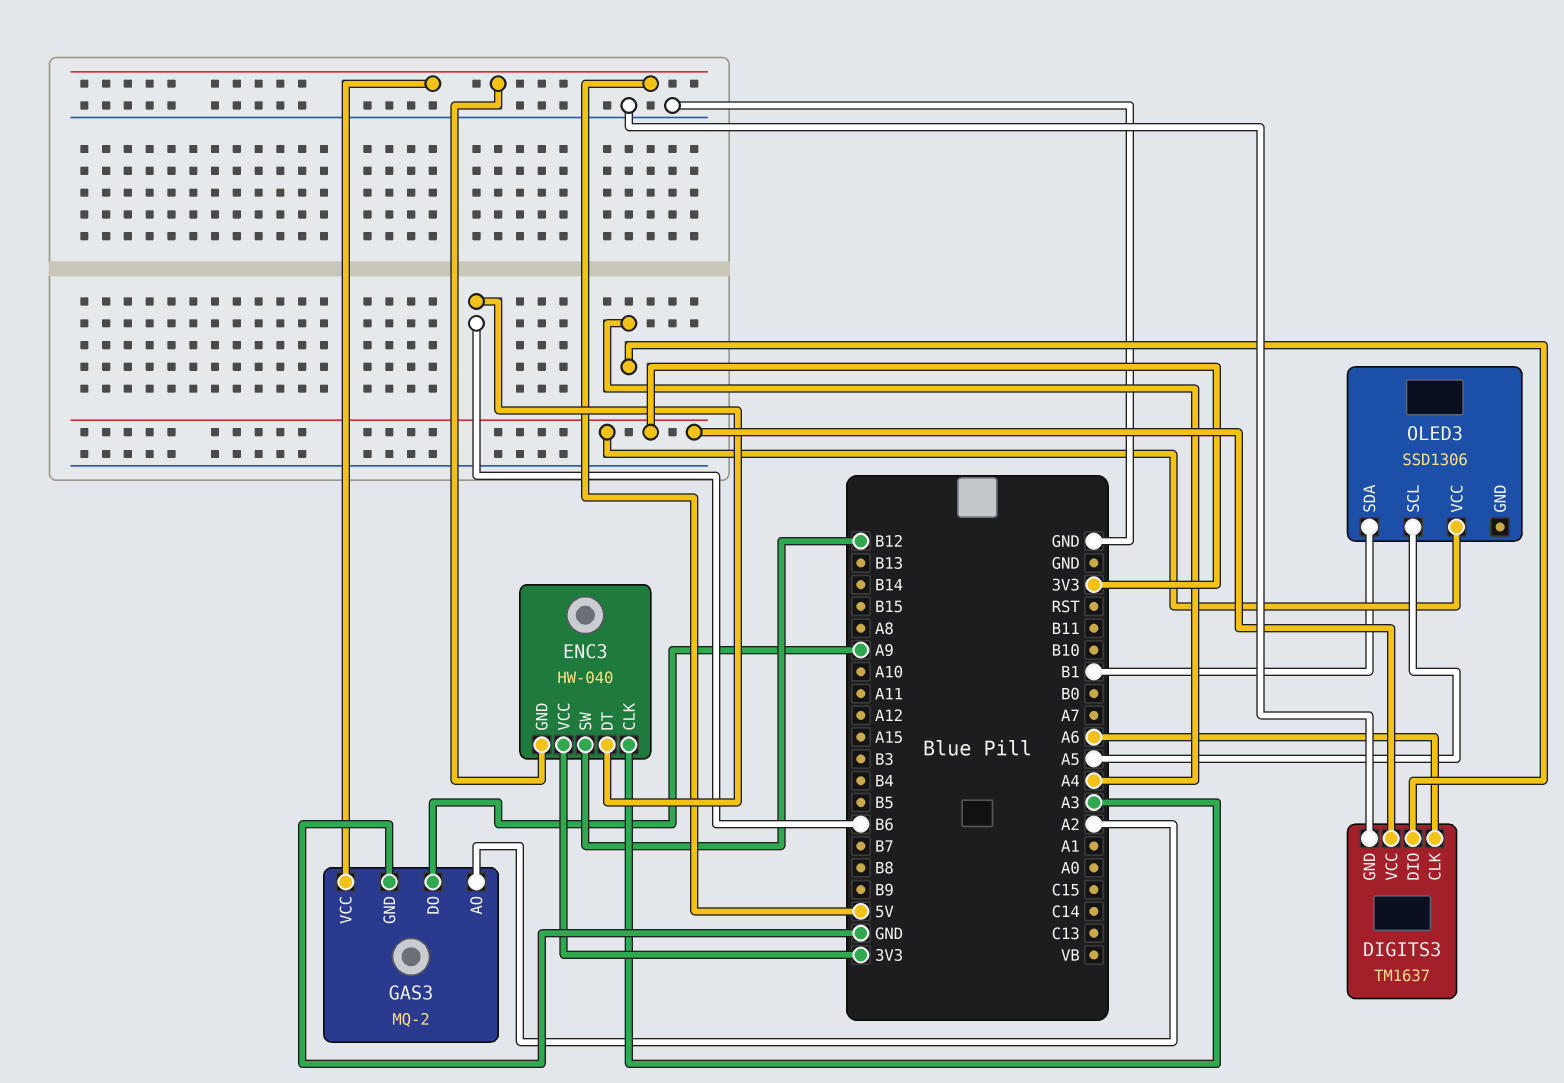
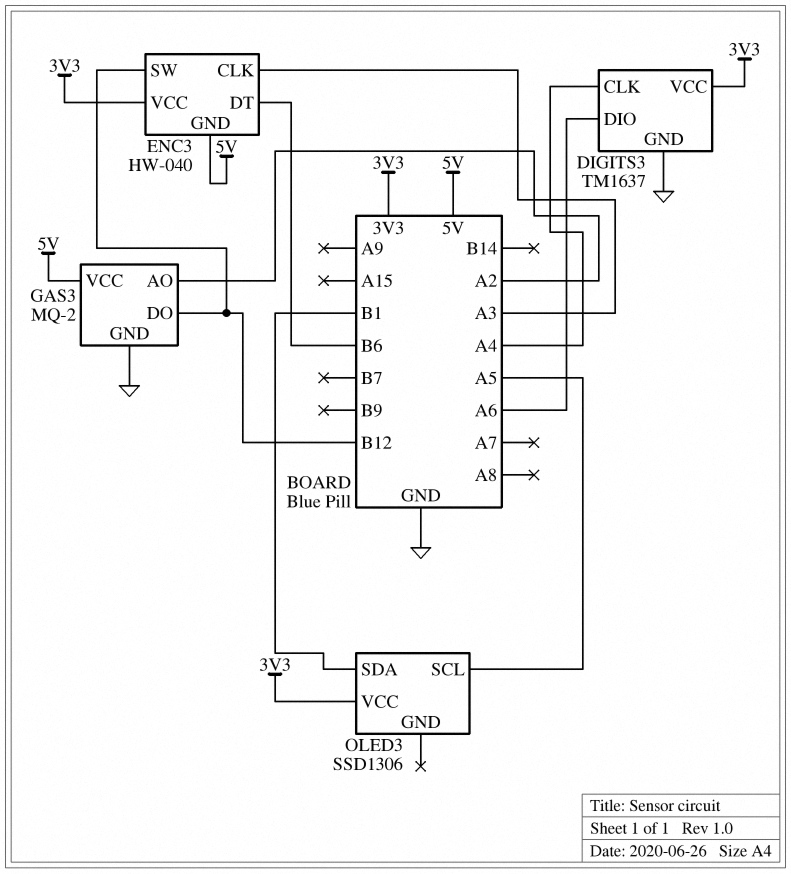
DIGITS3 pin CLK: A6 -> A4
DIGITS3 pin DIO: A4 -> A6
GAS3 pin DO: A9 -> B12

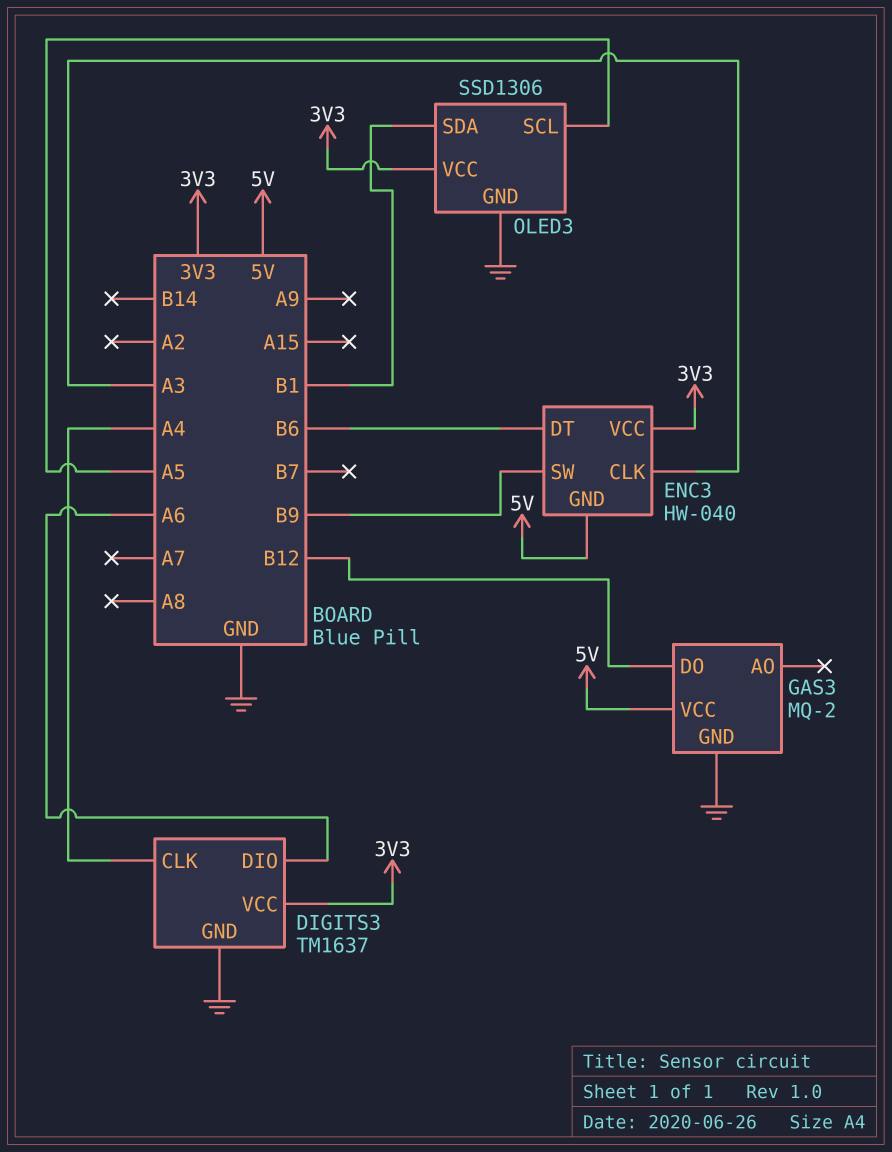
ENC3 pin SW: B12 -> B9
GAS3 pin AO: A2 -> none
OLED3 pin GND: none -> GND

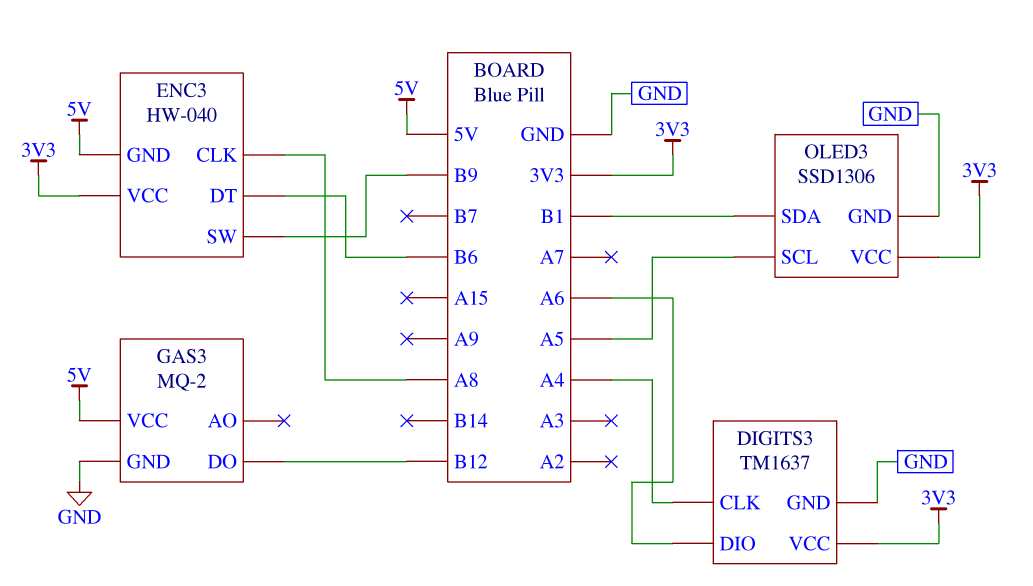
ENC3 pin CLK: A3 -> A8

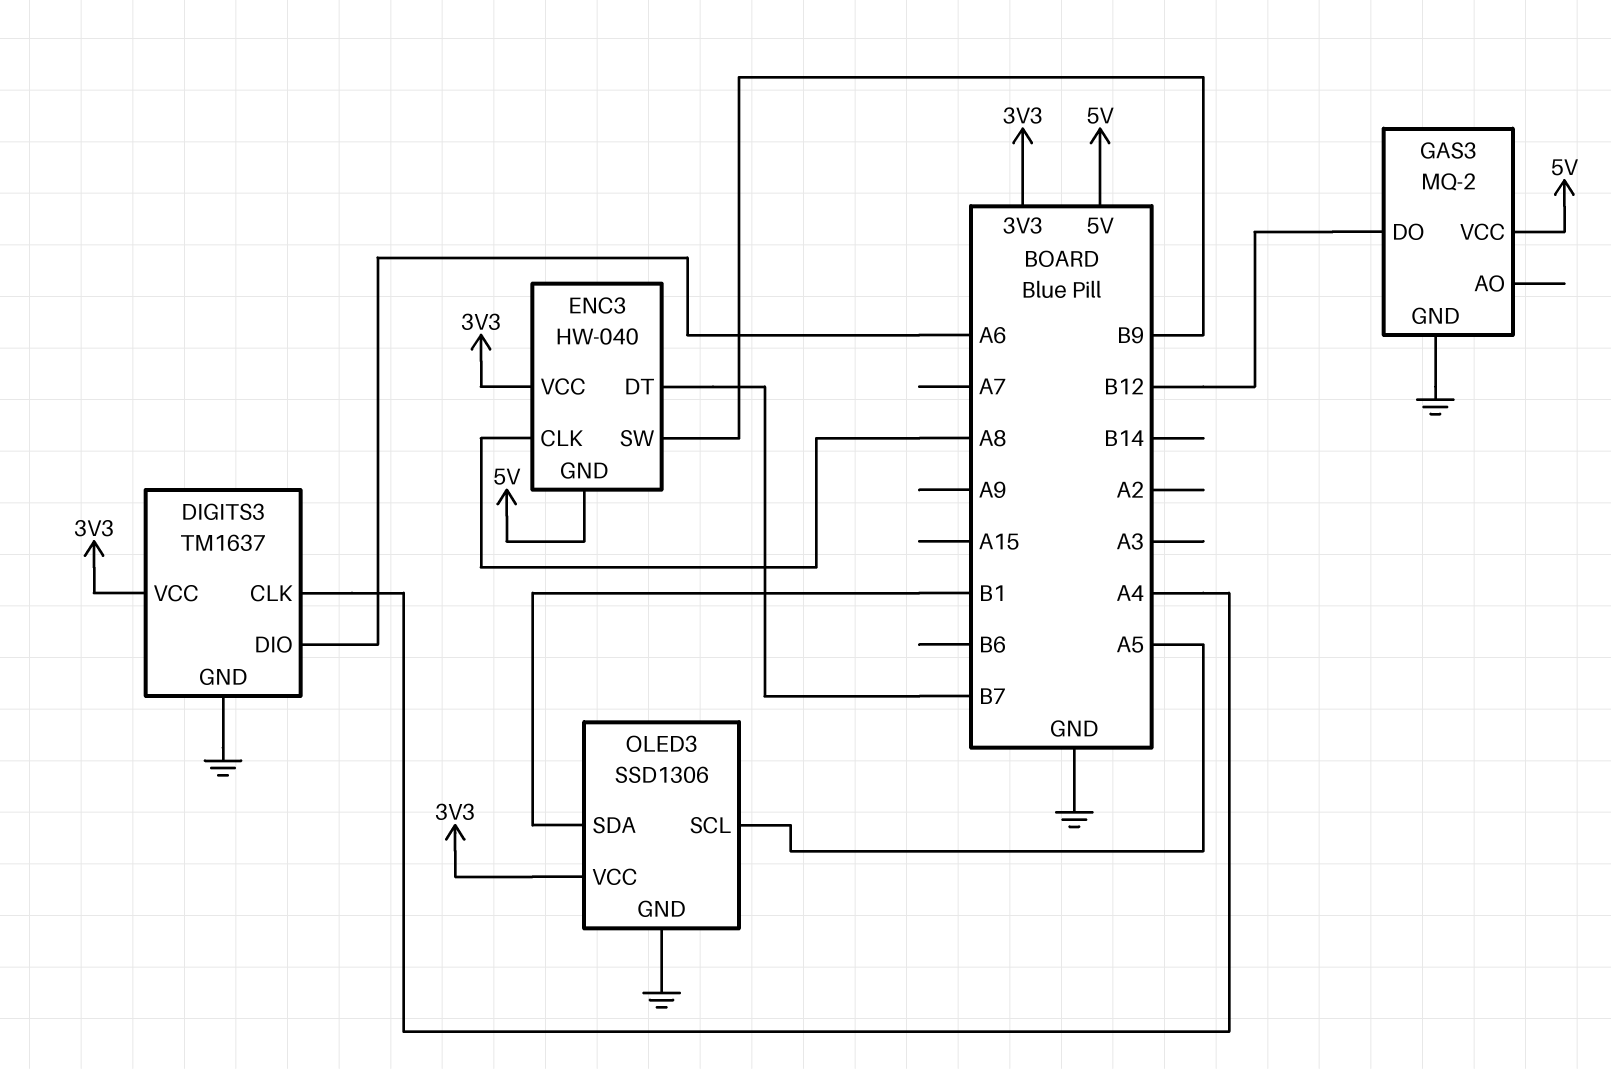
ENC3 pin DT: B6 -> B7

